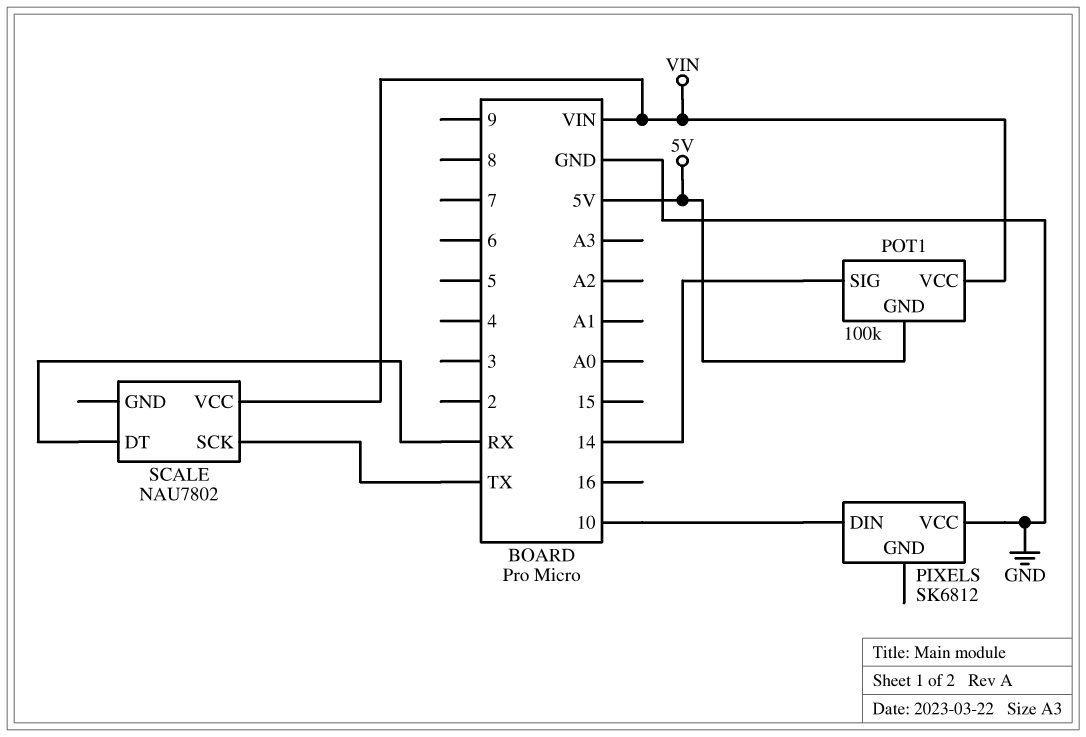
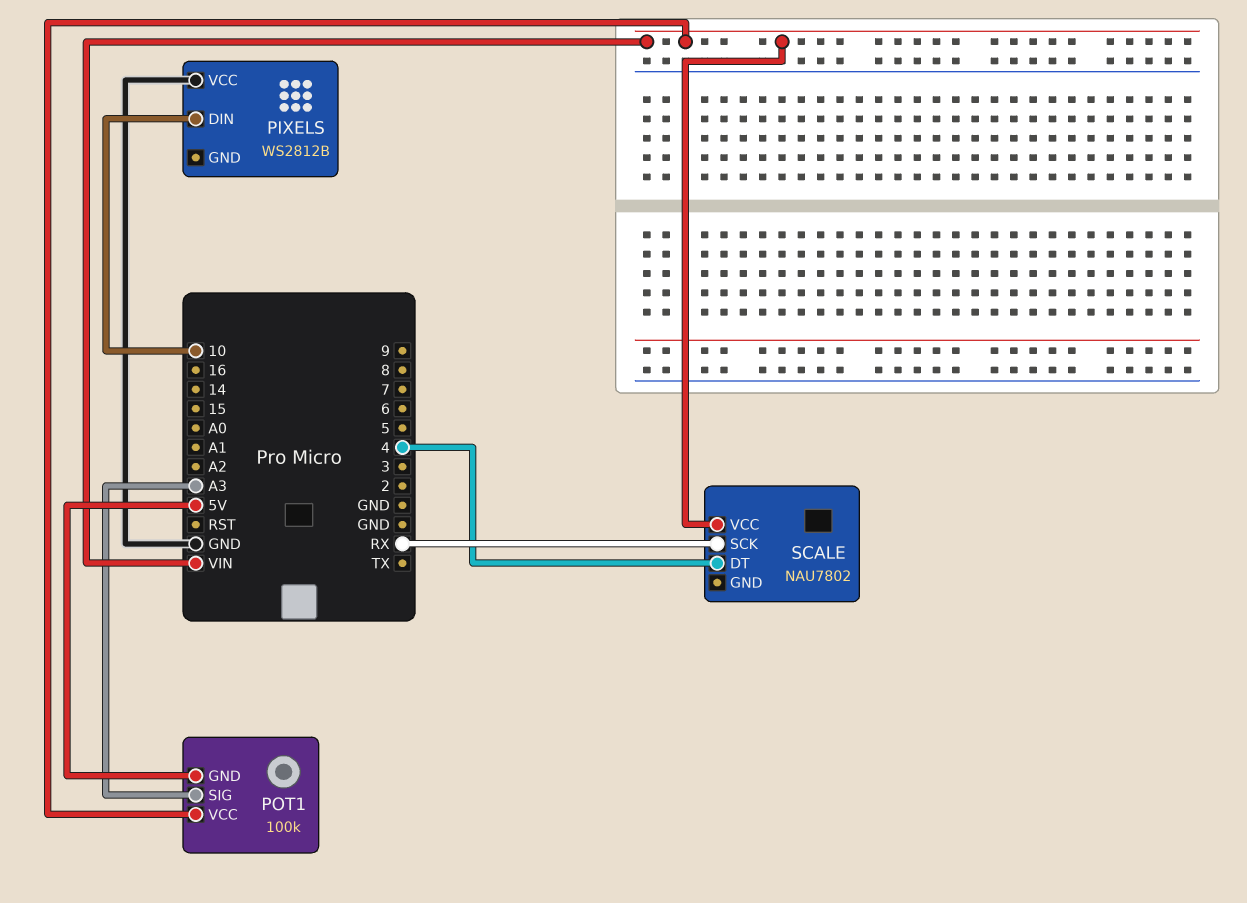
PIXELS: SK6812 -> WS2812B
POT1 pin SIG: 14 -> A3
SCALE pin DT: RX -> 4
SCALE pin SCK: TX -> RX

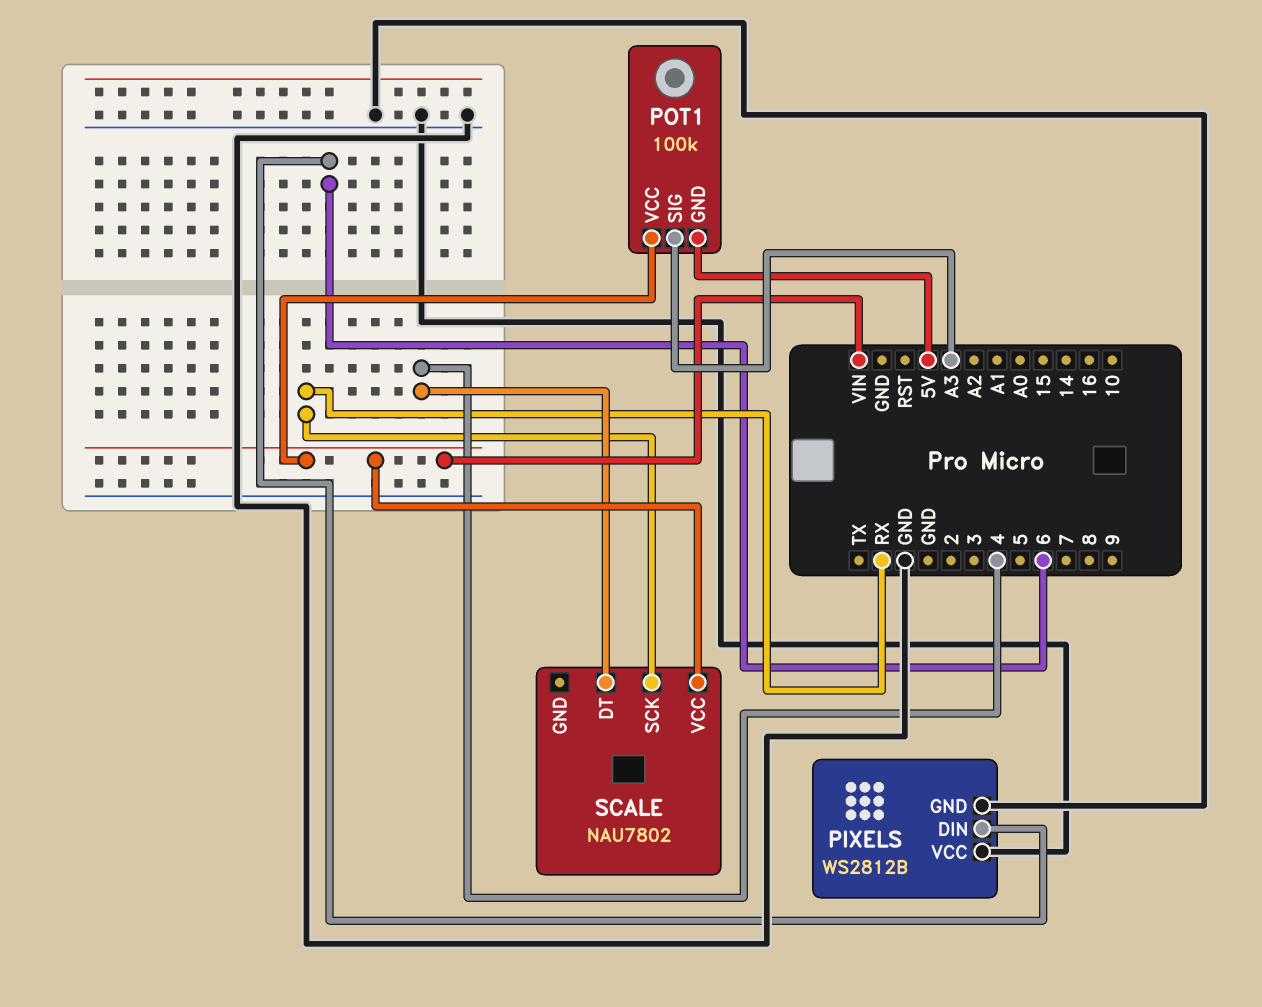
PIXELS pin DIN: 10 -> 6
PIXELS pin GND: none -> GND

